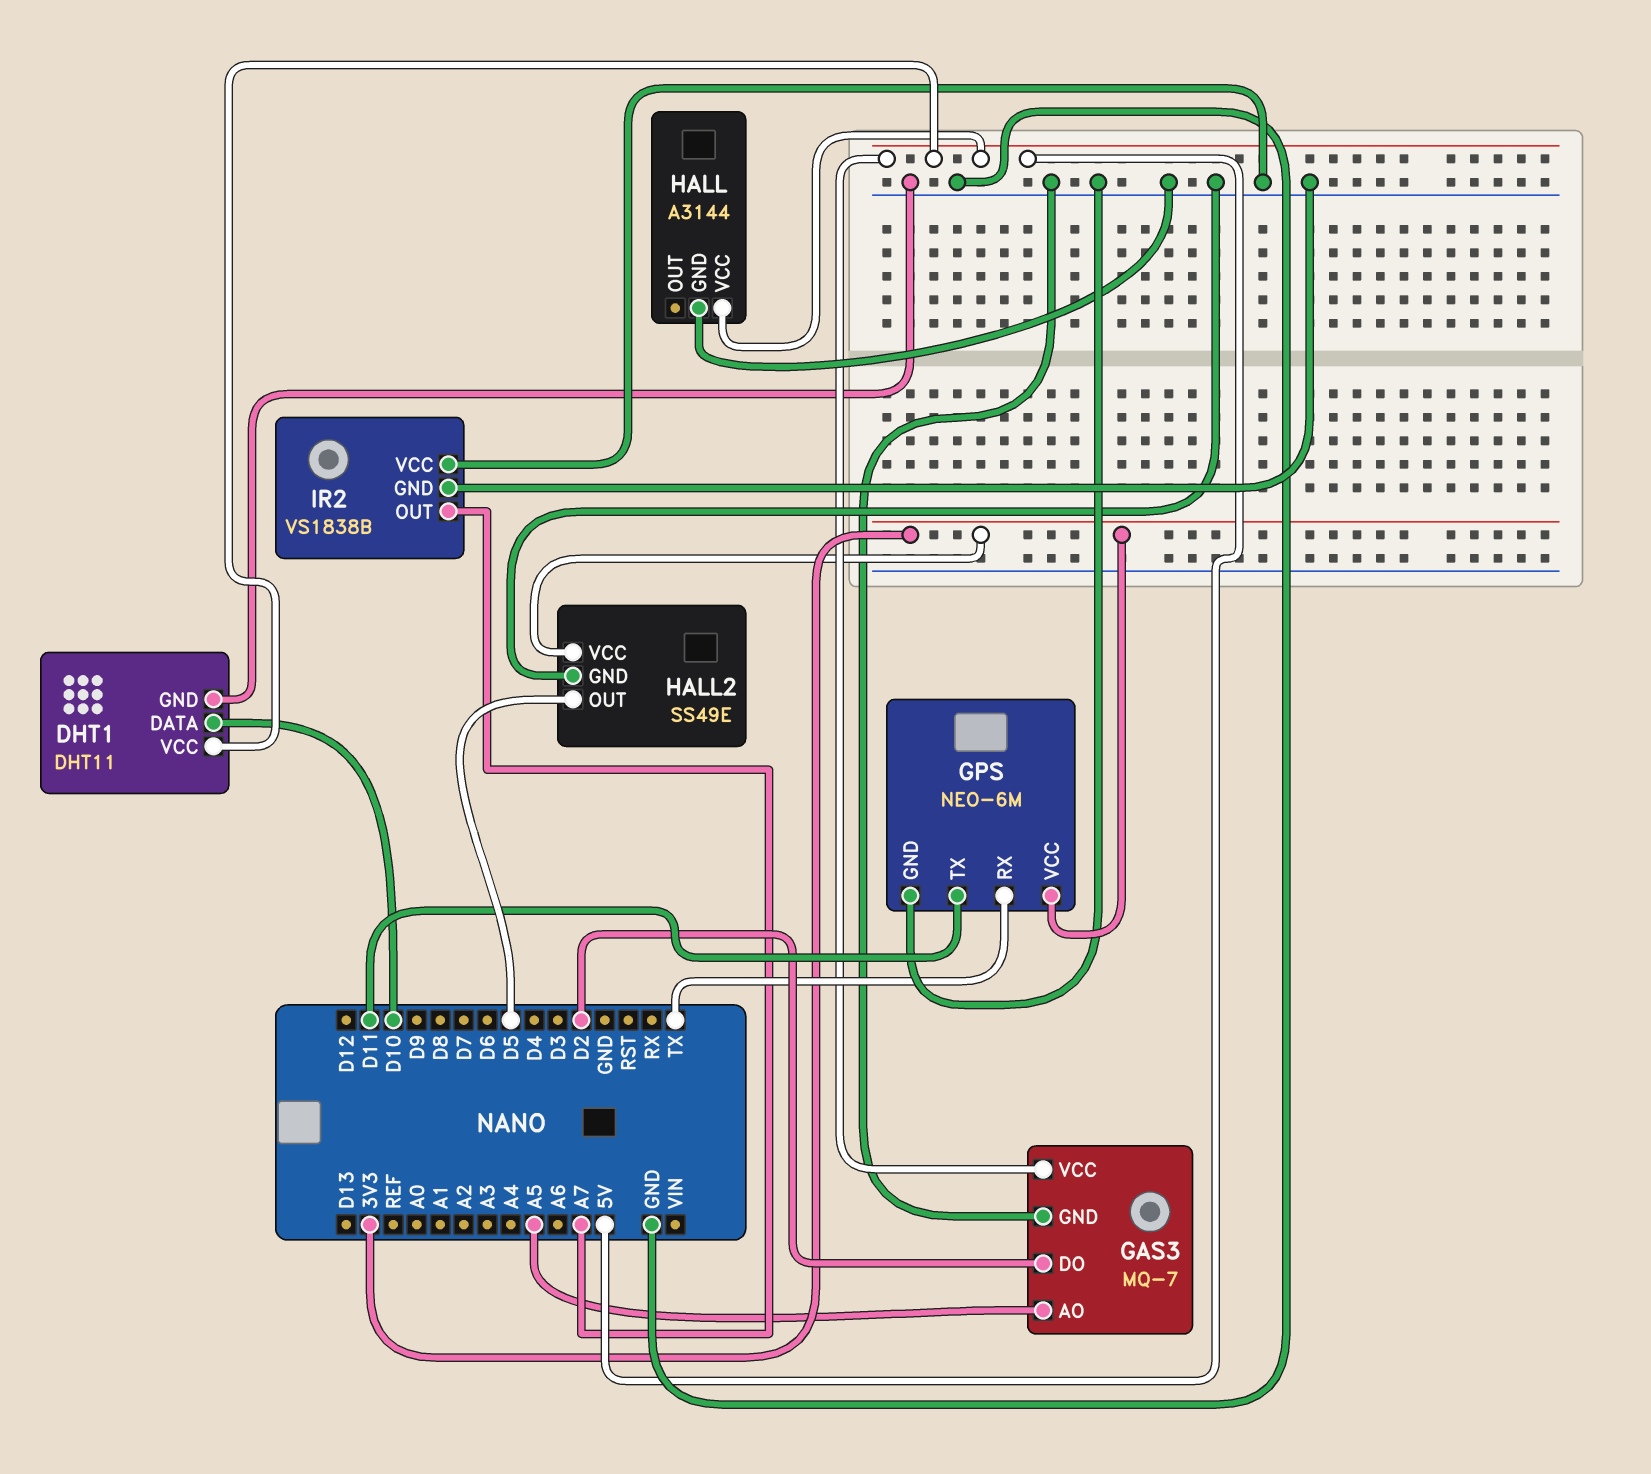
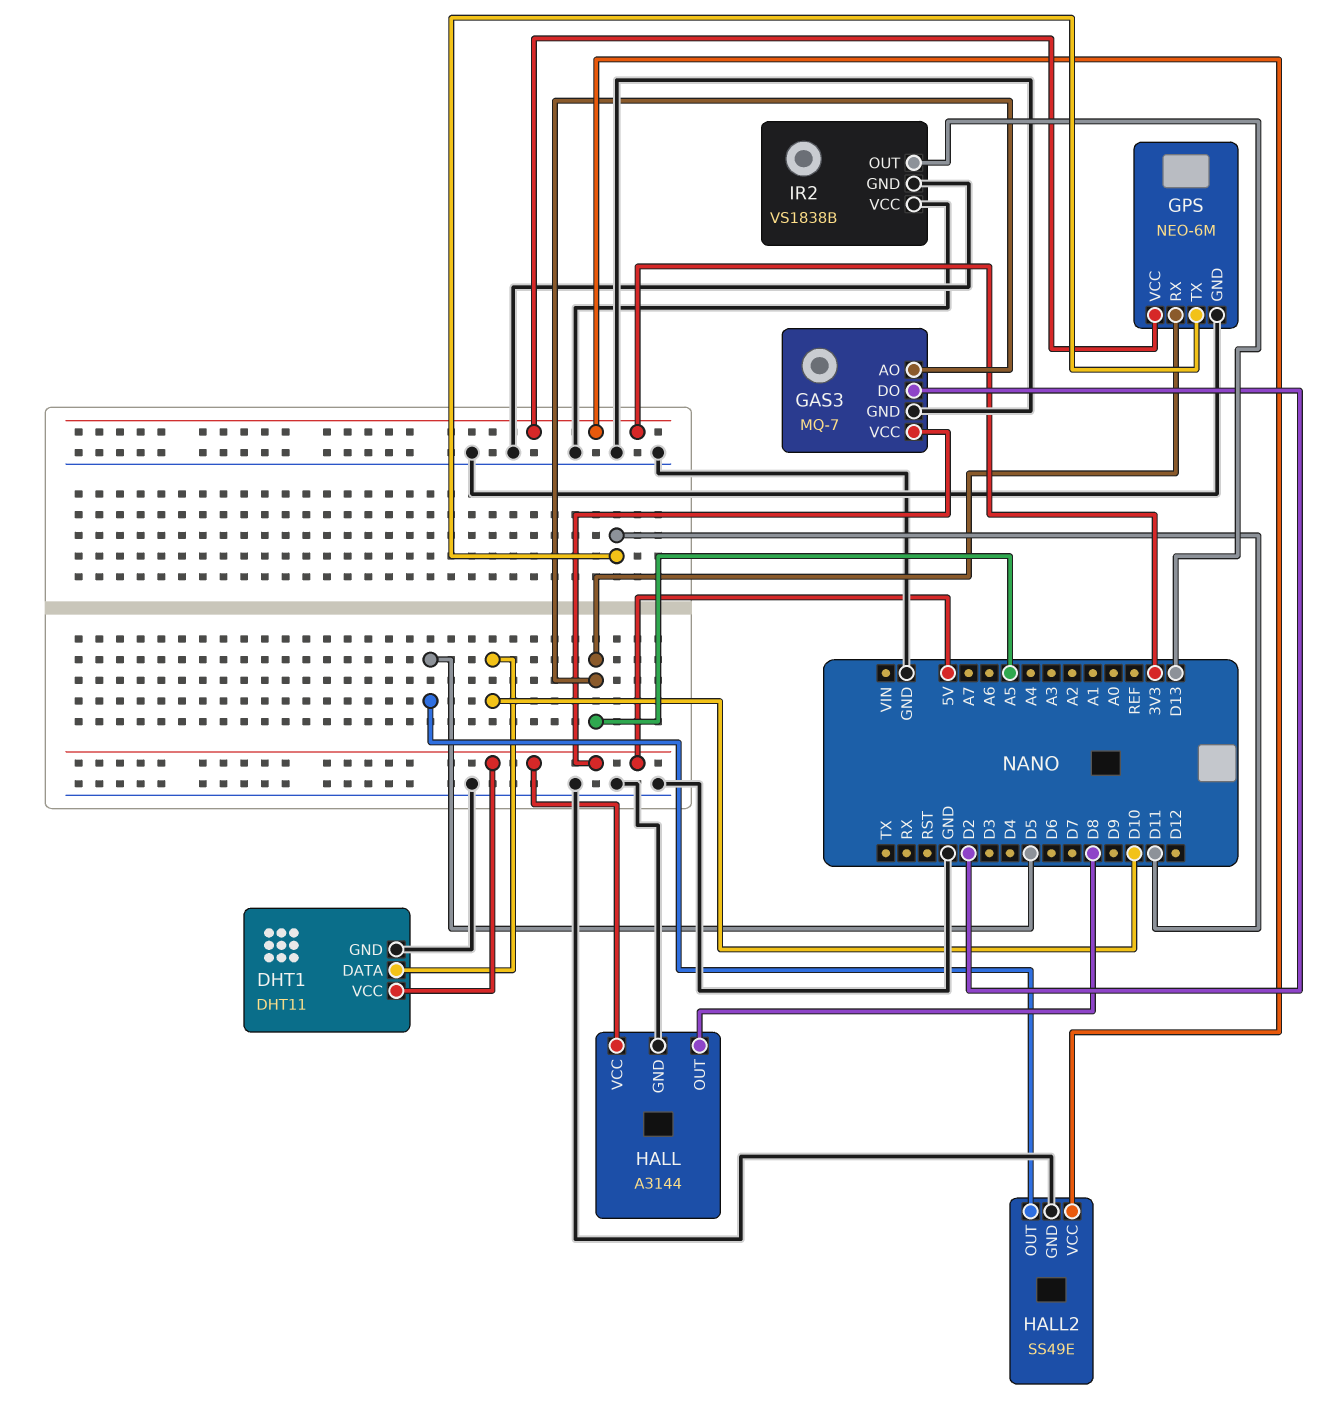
GPS pin RX: TX -> A5
HALL pin OUT: none -> D8
IR2 pin OUT: A7 -> D13

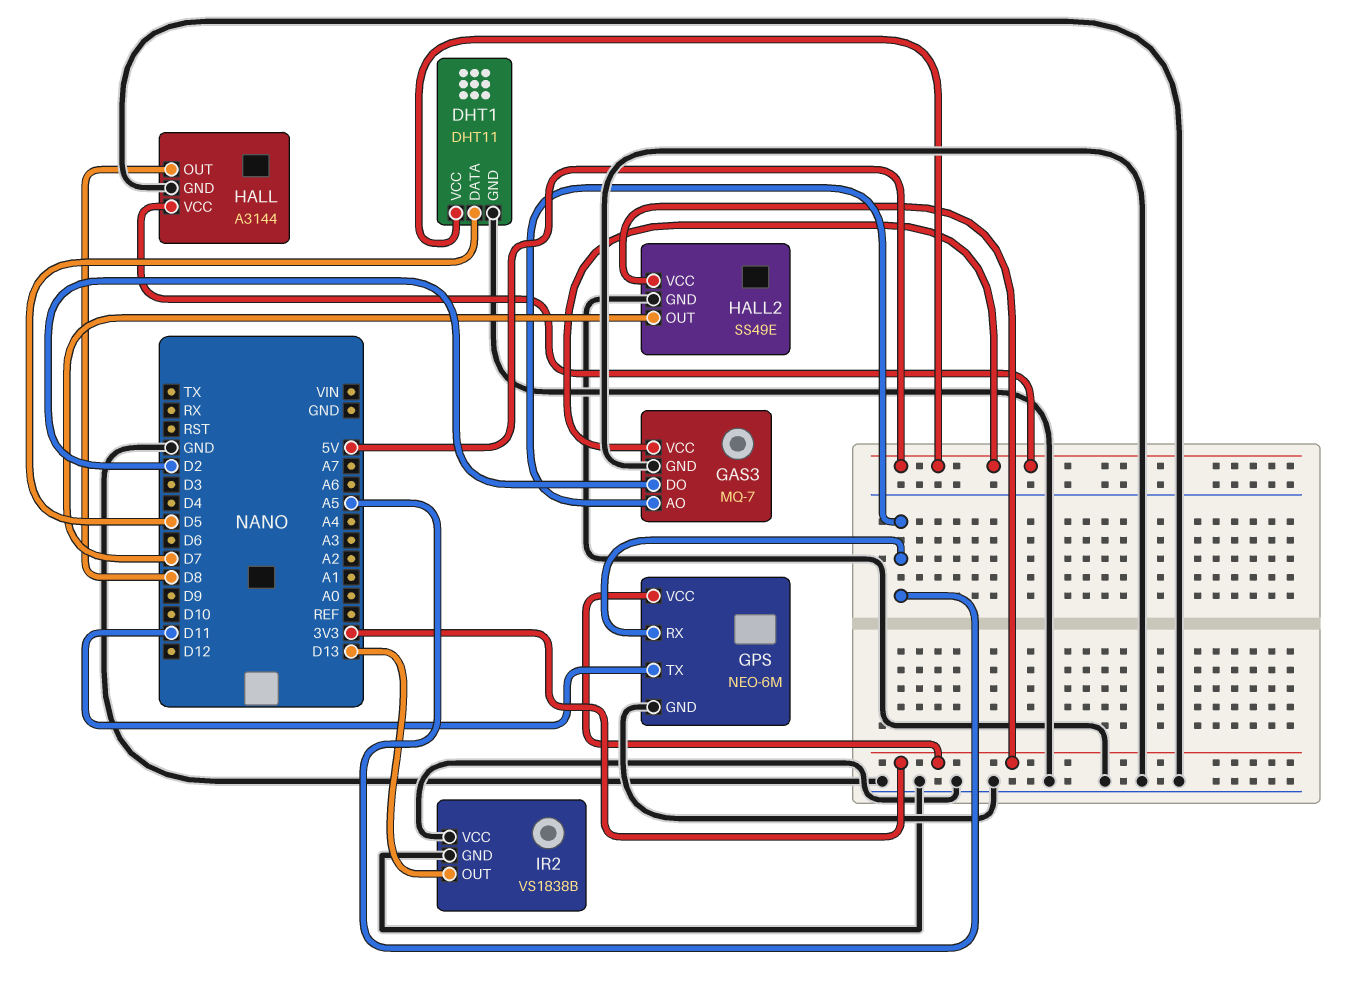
DHT1 pin DATA: D10 -> D5
HALL2 pin OUT: D5 -> D7

